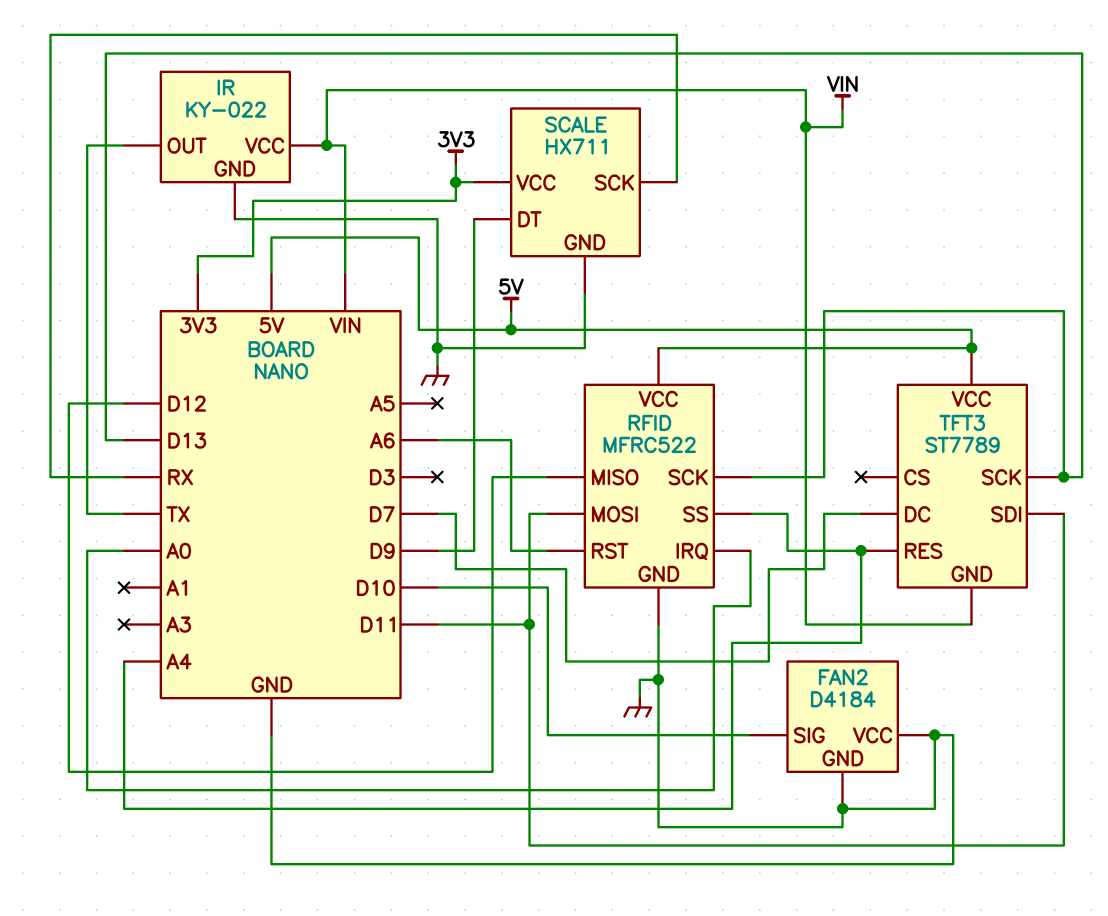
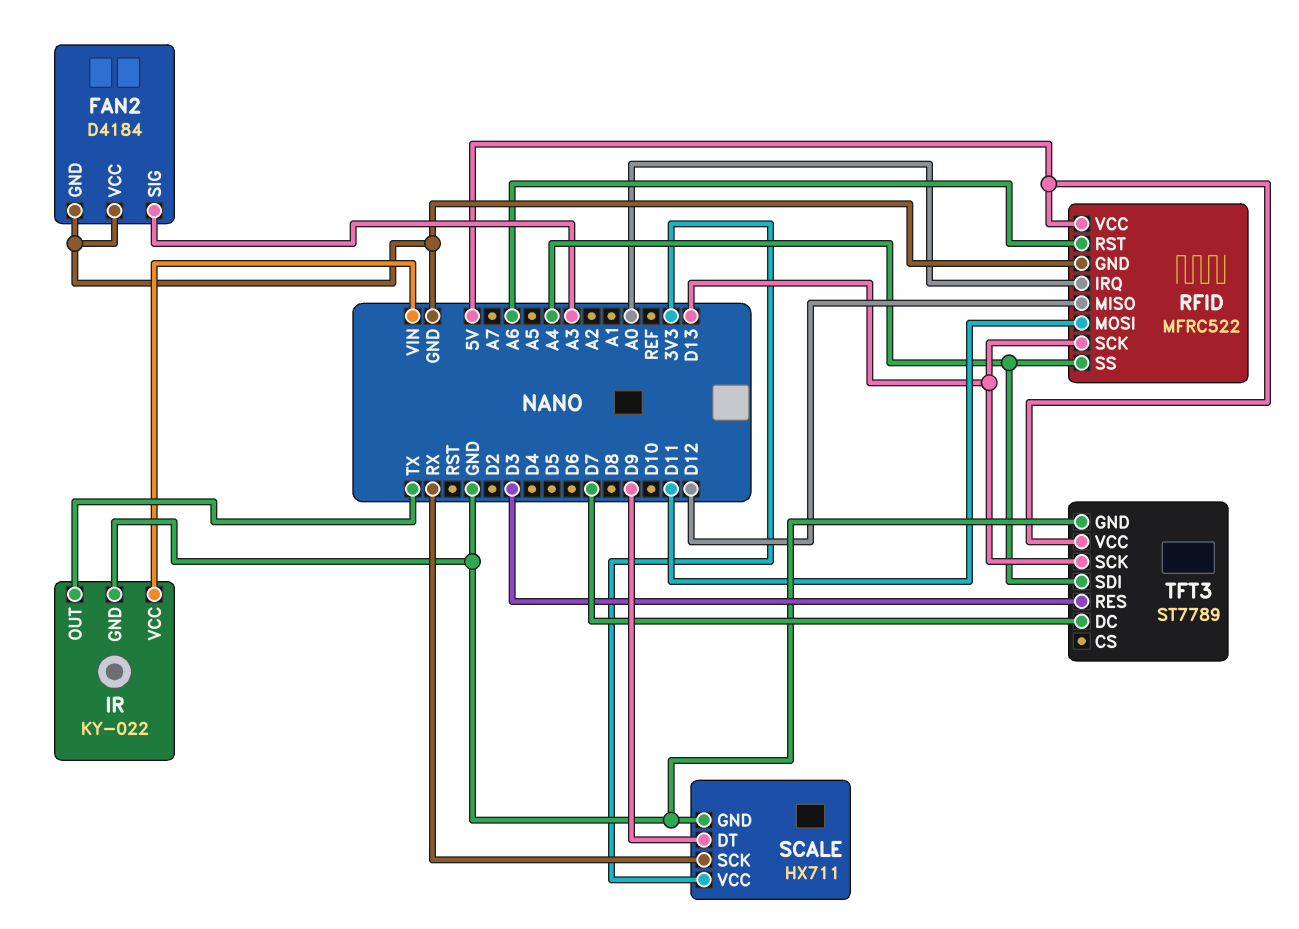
FAN2 pin SIG: D10 -> A3
TFT3 pin GND: VIN -> GND
TFT3 pin RES: A4 -> D3
TFT3 pin SDI: D11 -> A4

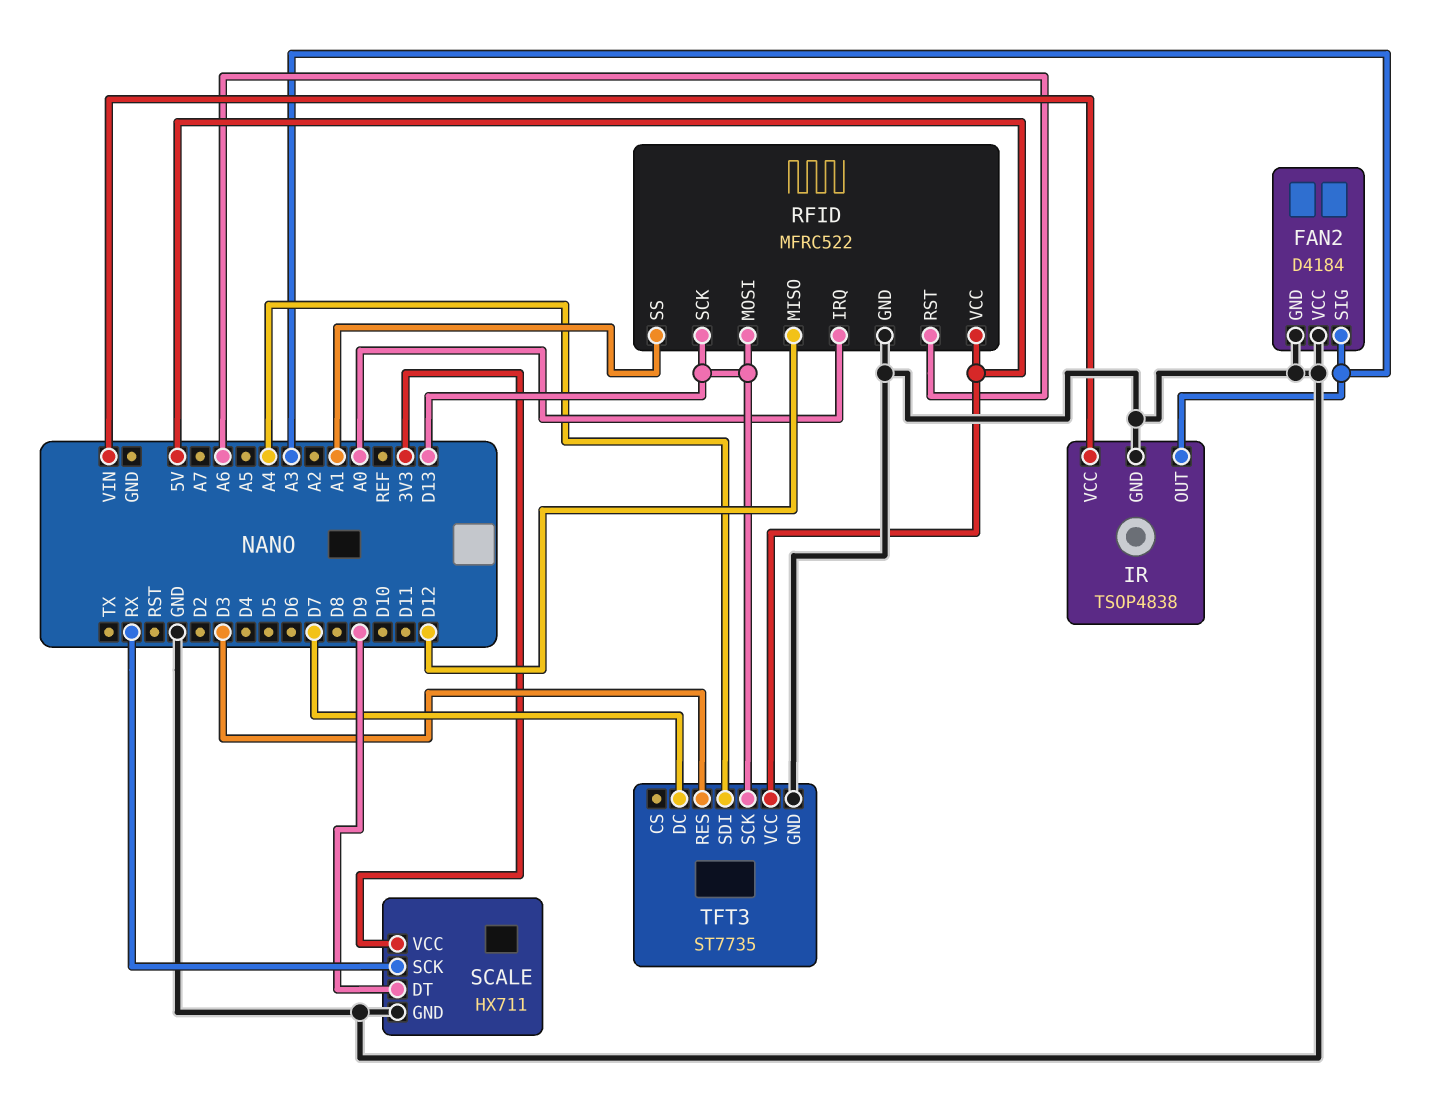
IR: KY-022 -> TSOP4838
IR pin OUT: TX -> A3
RFID pin MOSI: D11 -> D13
RFID pin SS: A4 -> A1
TFT3: ST7789 -> ST7735

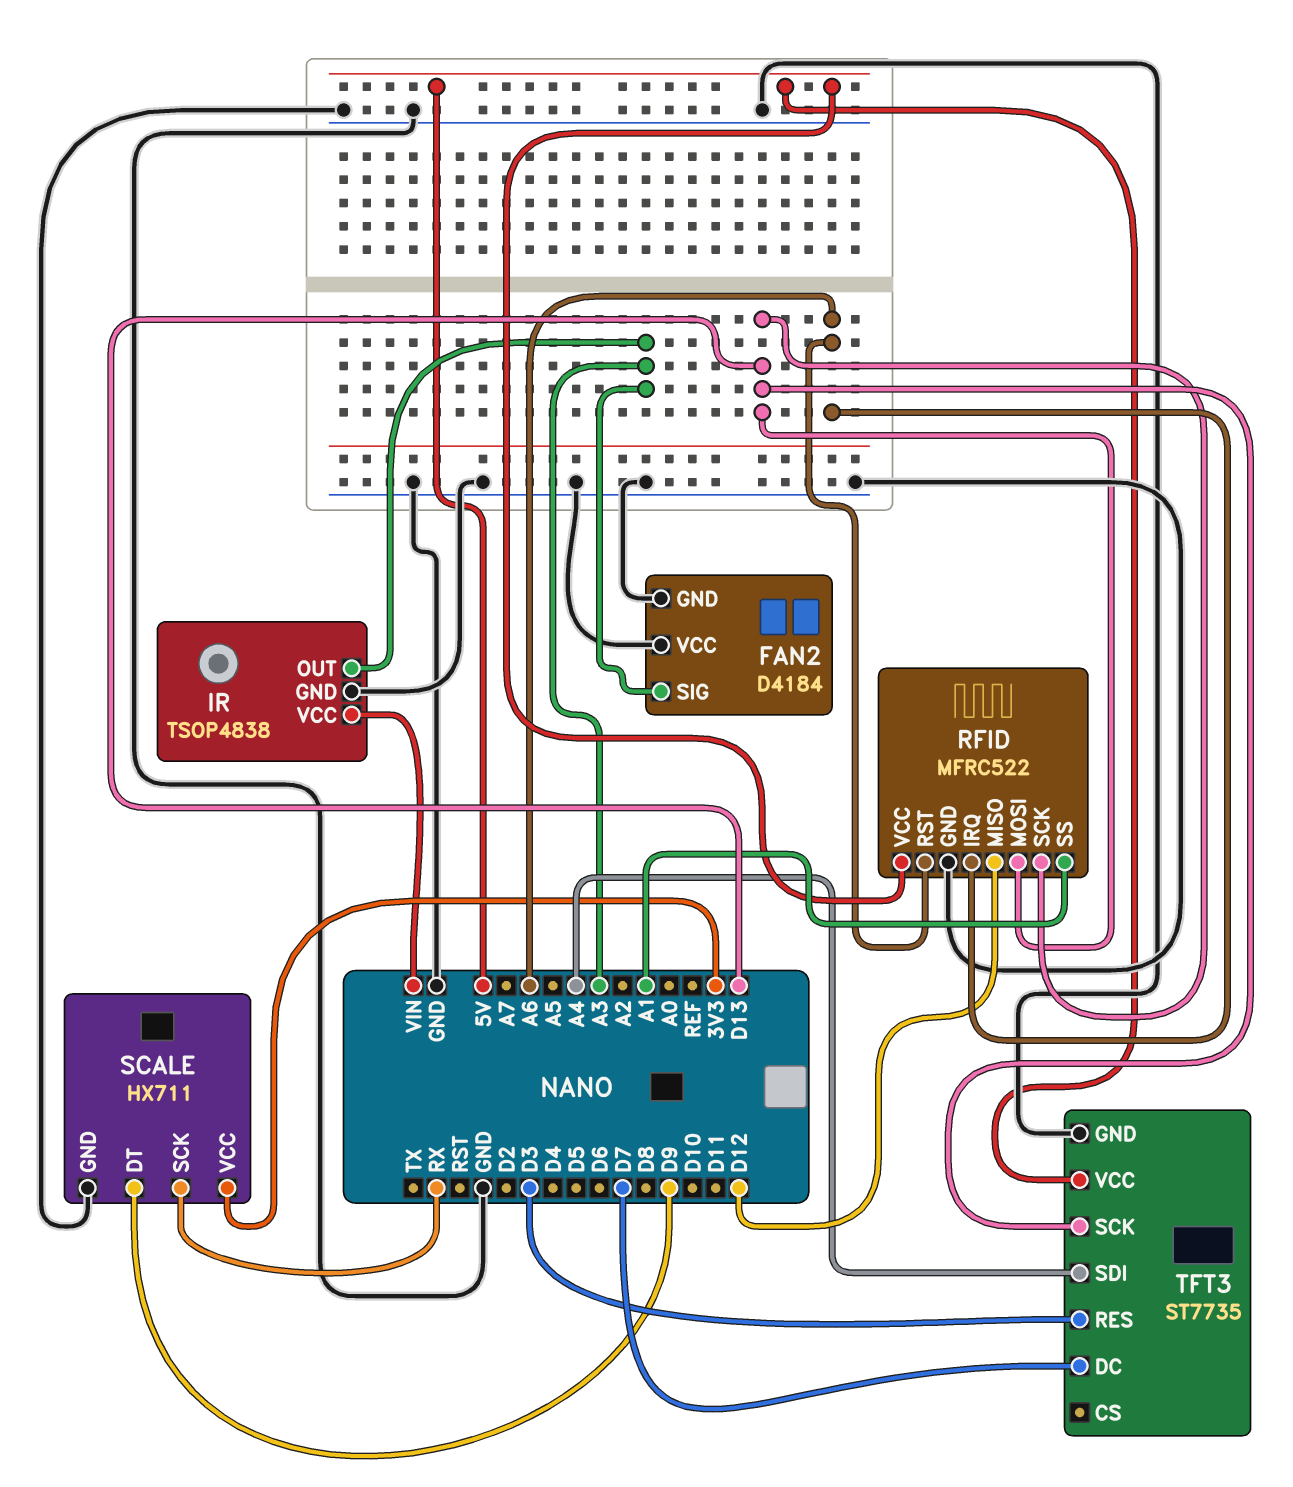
RFID pin IRQ: A0 -> A6

